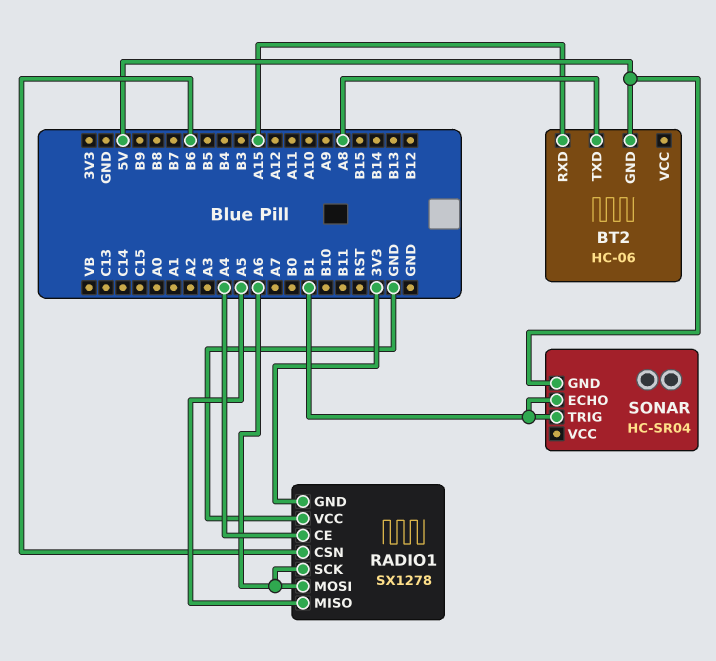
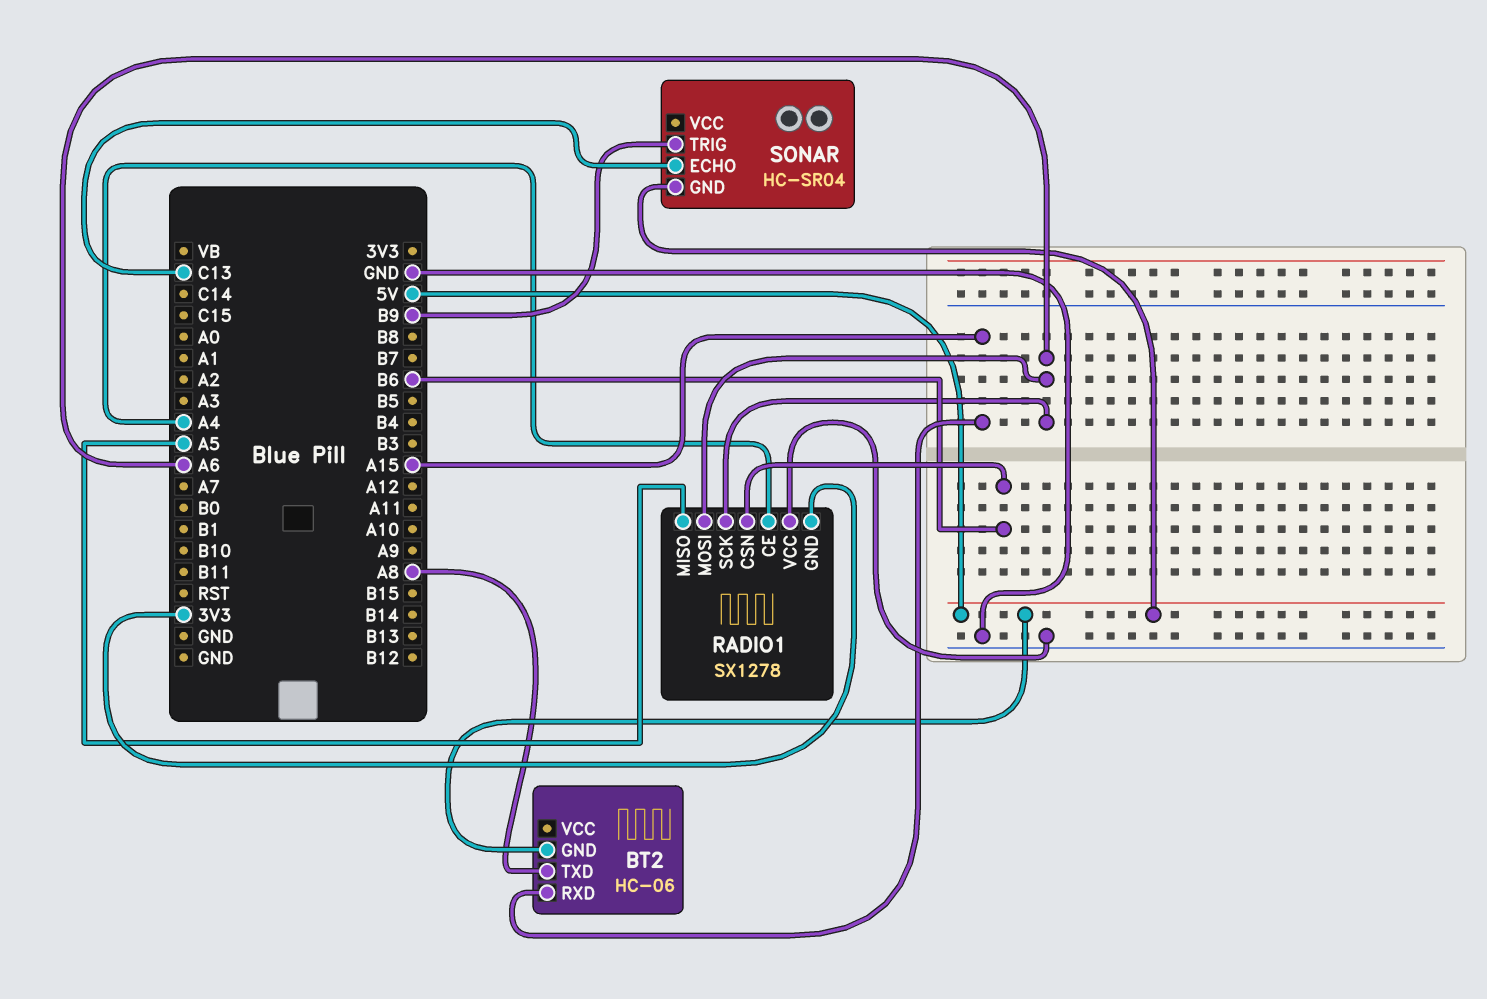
SONAR pin ECHO: B1 -> C13
SONAR pin TRIG: B1 -> B9

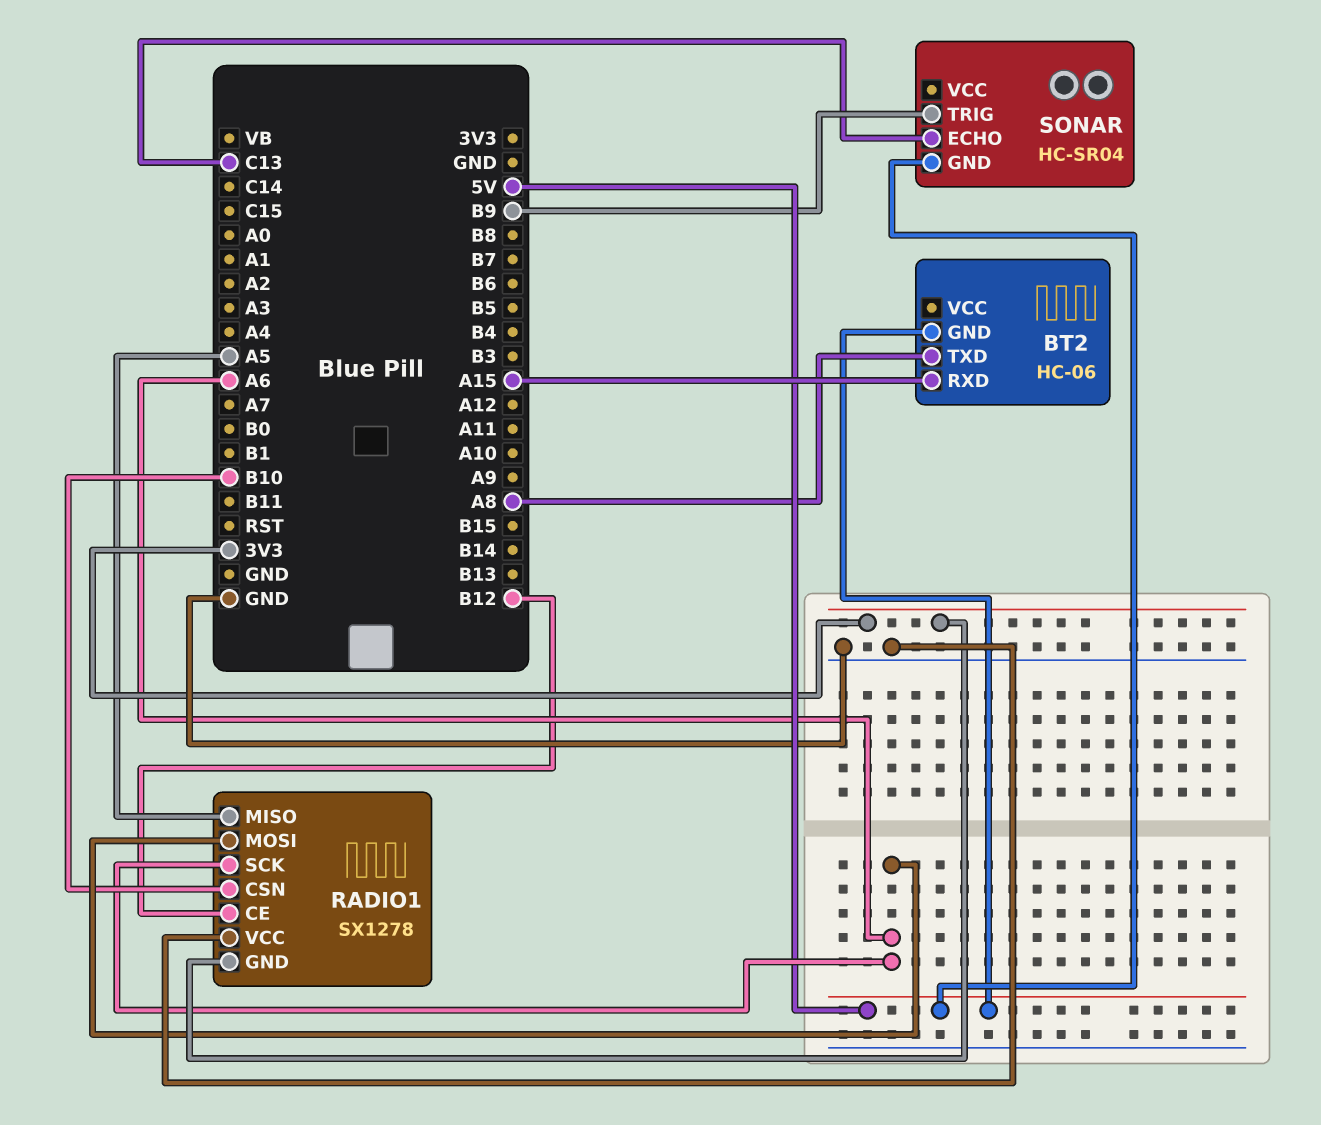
RADIO1 pin CE: A4 -> B12
RADIO1 pin CSN: B6 -> B10

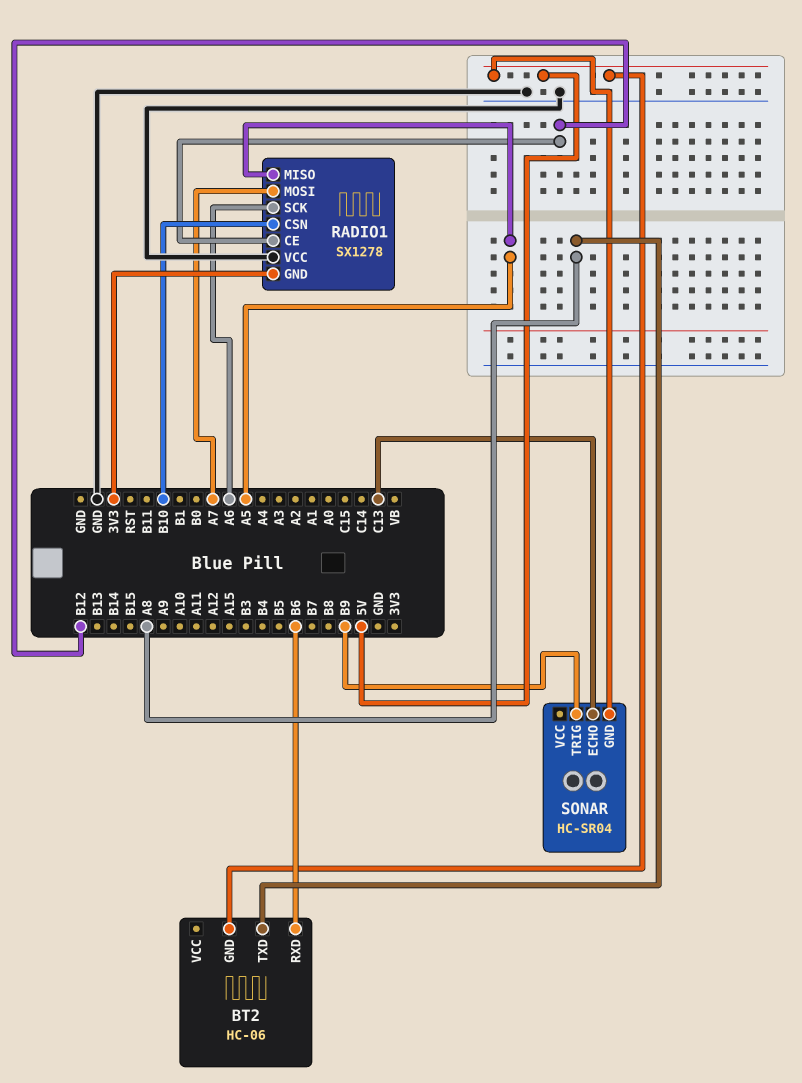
BT2 pin RXD: A15 -> B6
RADIO1 pin MOSI: A6 -> A7

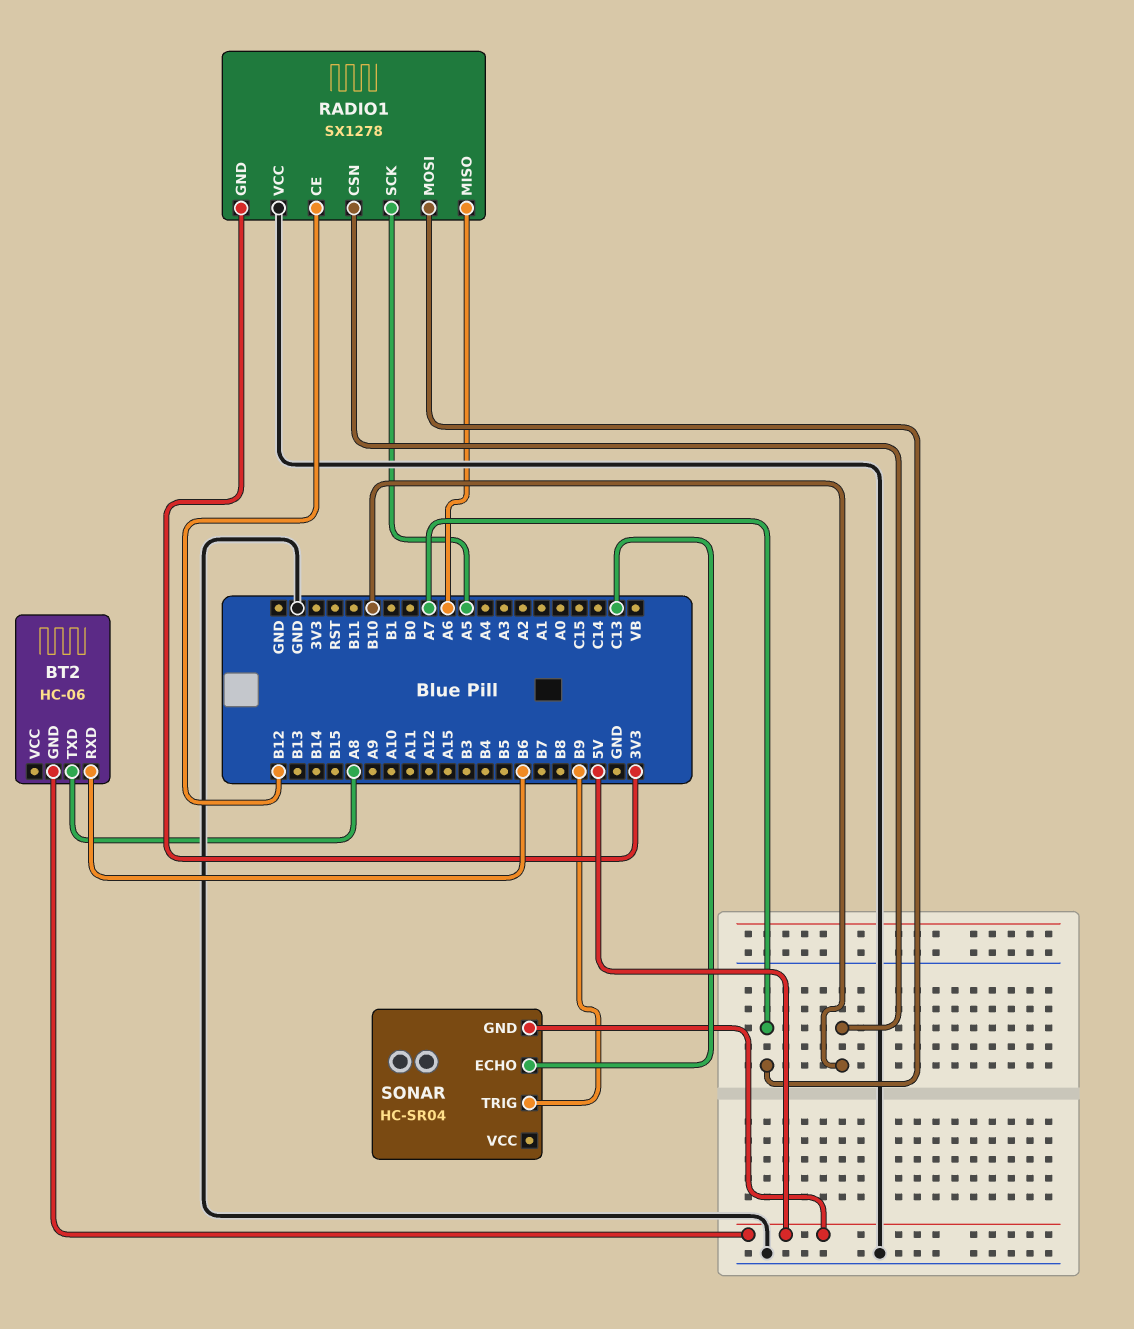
RADIO1 pin MISO: A5 -> A6
RADIO1 pin SCK: A6 -> A5

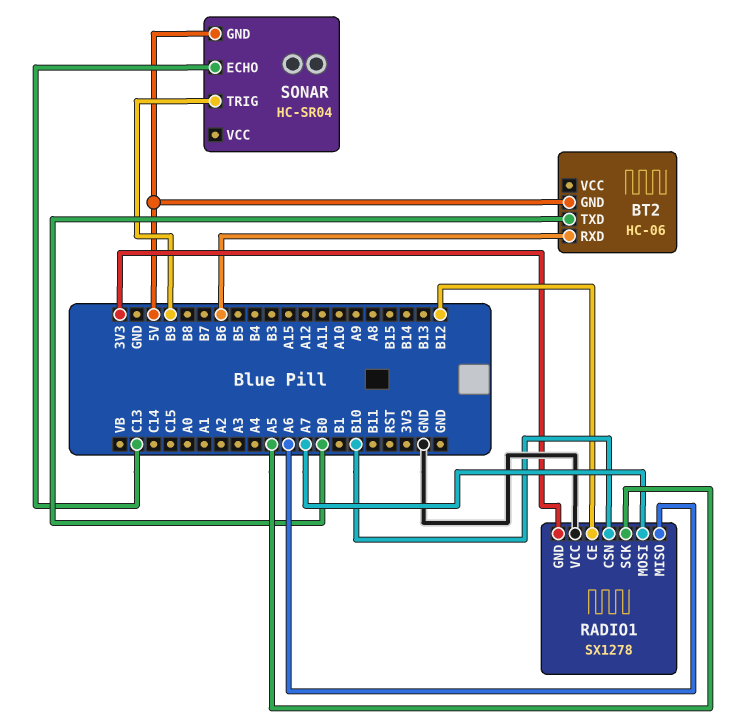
BT2 pin TXD: A8 -> B0

